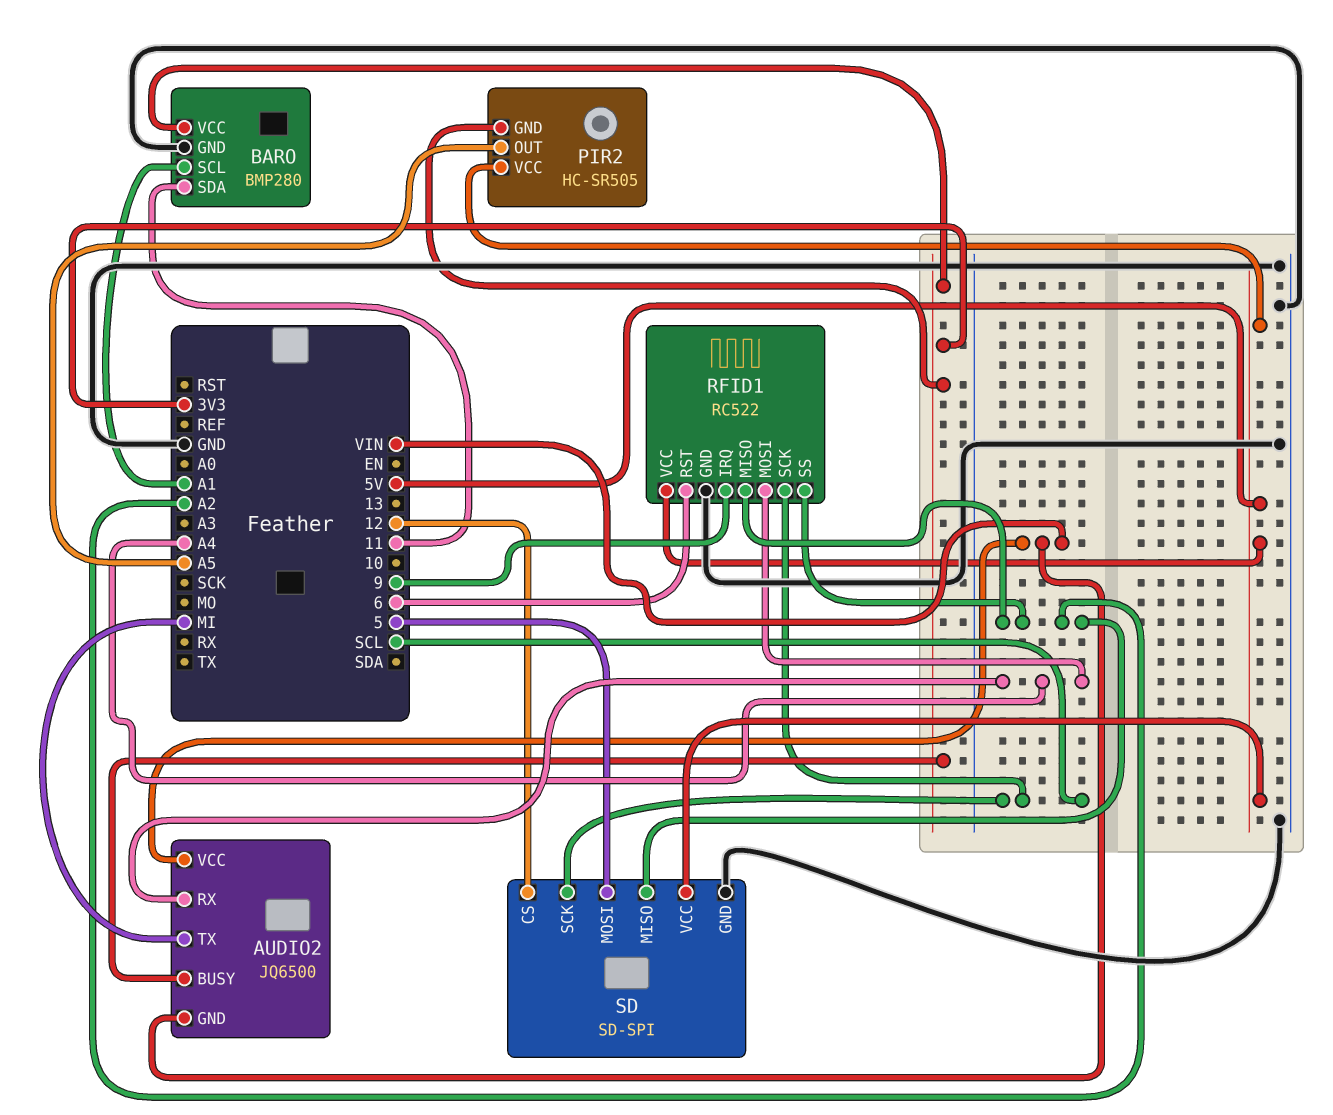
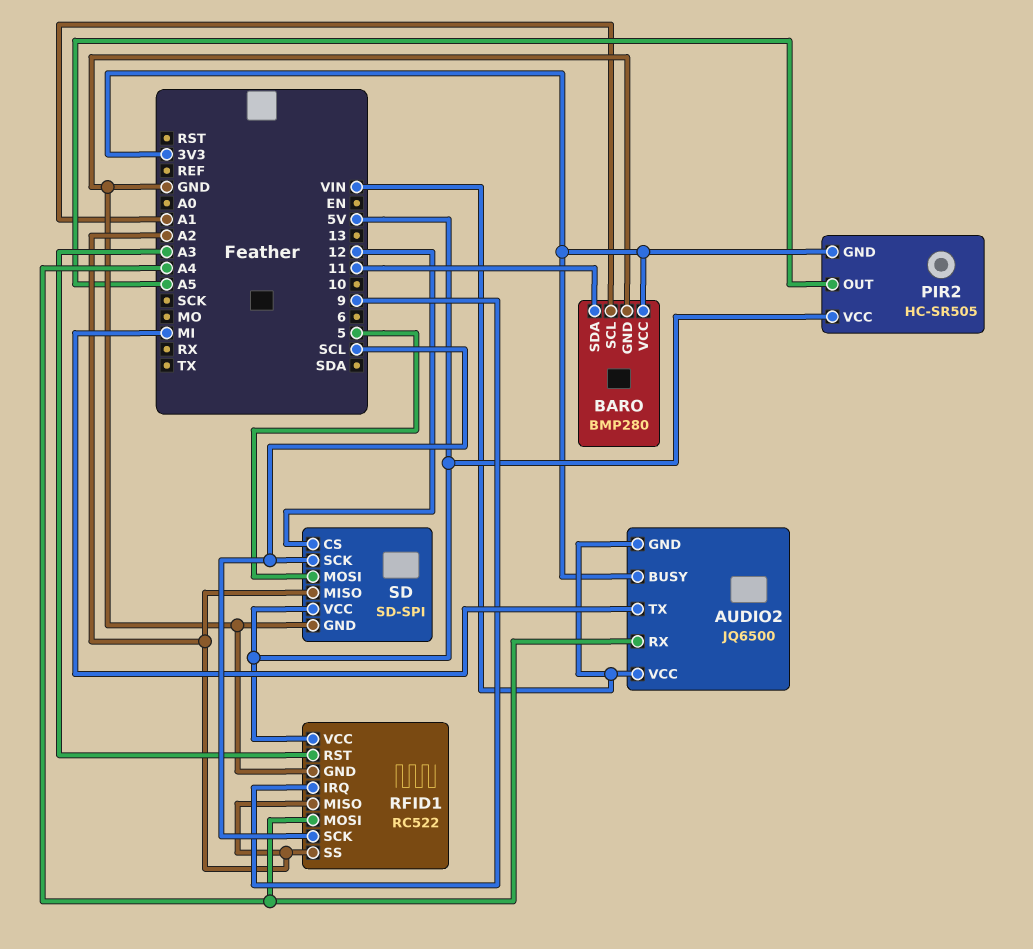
RFID1 pin RST: 6 -> A3

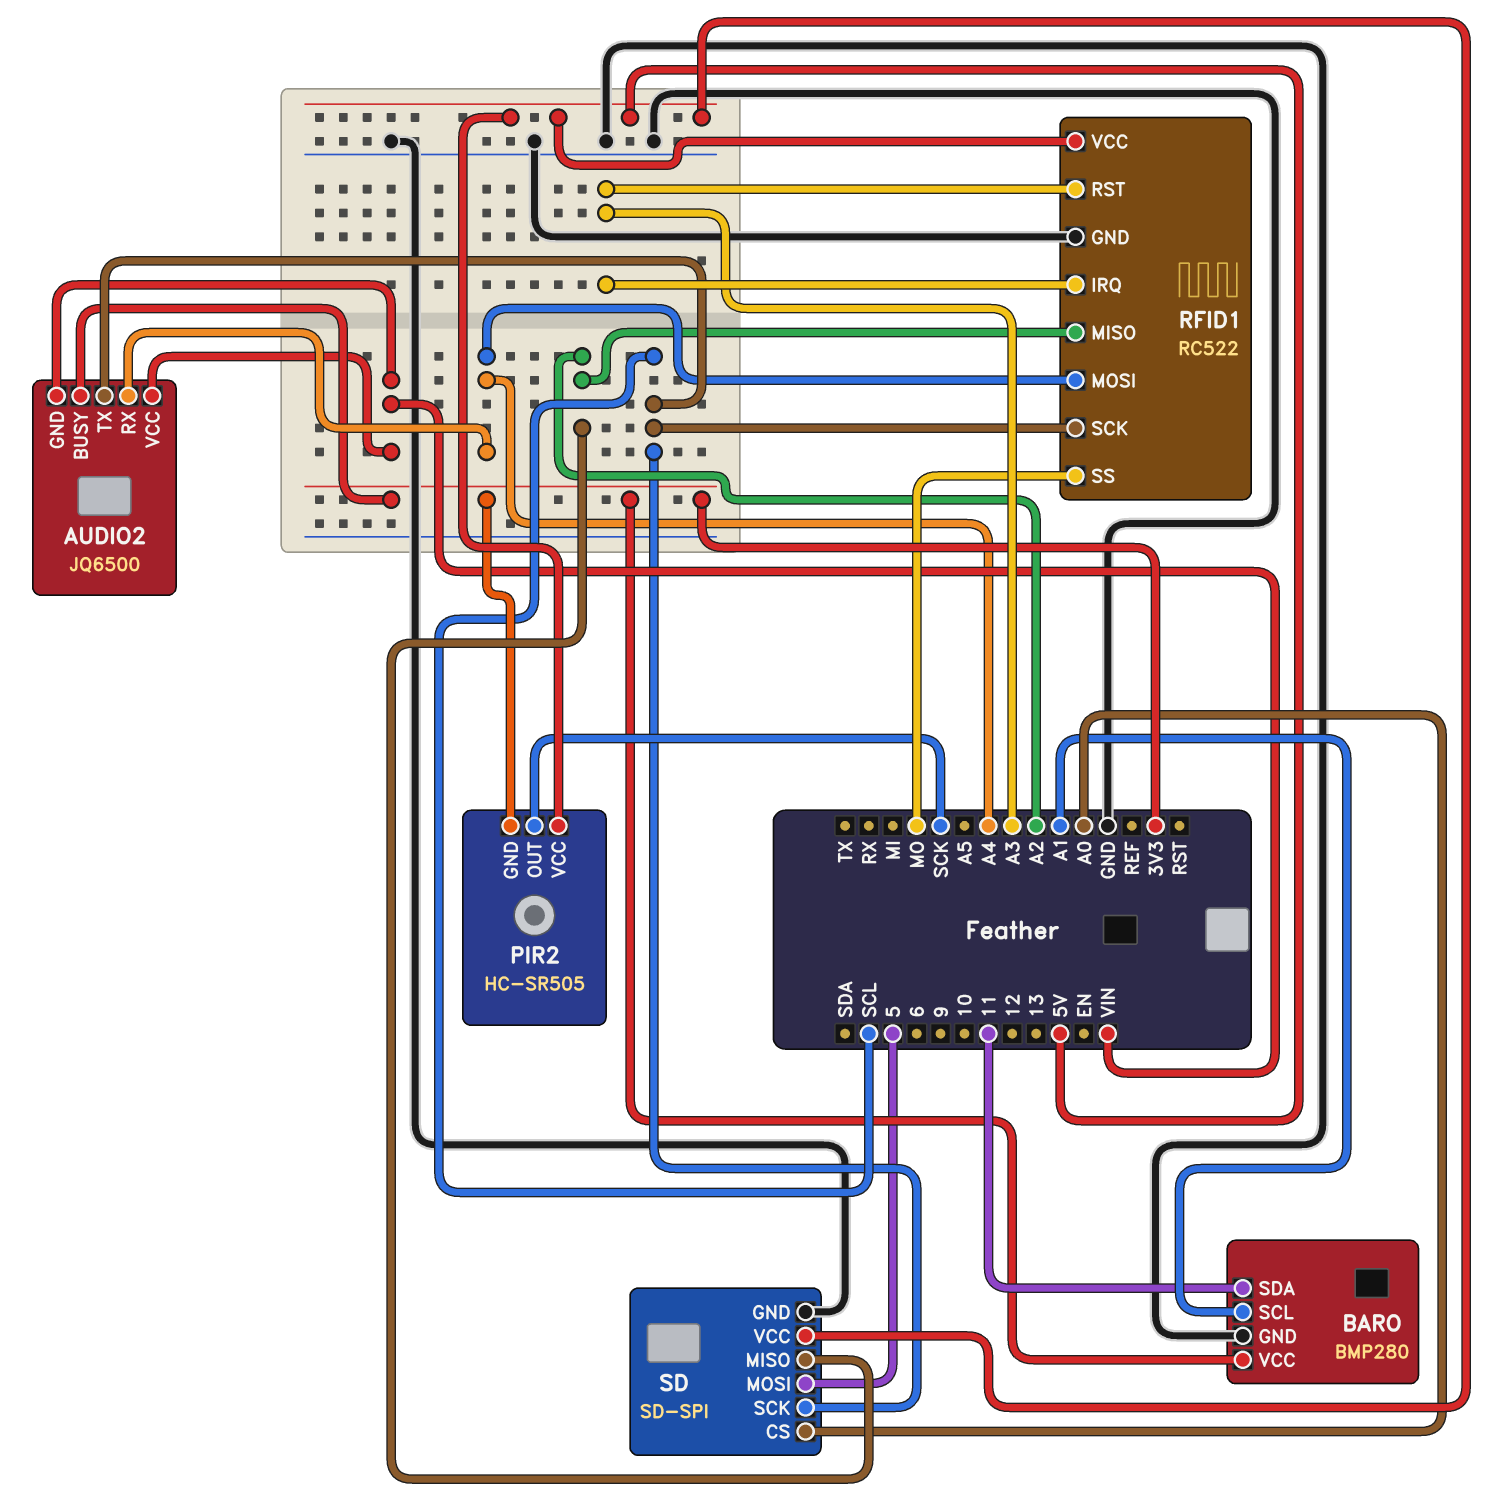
AUDIO2 pin TX: MI -> SCL
PIR2 pin OUT: A5 -> SCK
RFID1 pin IRQ: 9 -> A3
RFID1 pin SS: A2 -> MO
SD pin CS: 12 -> A0

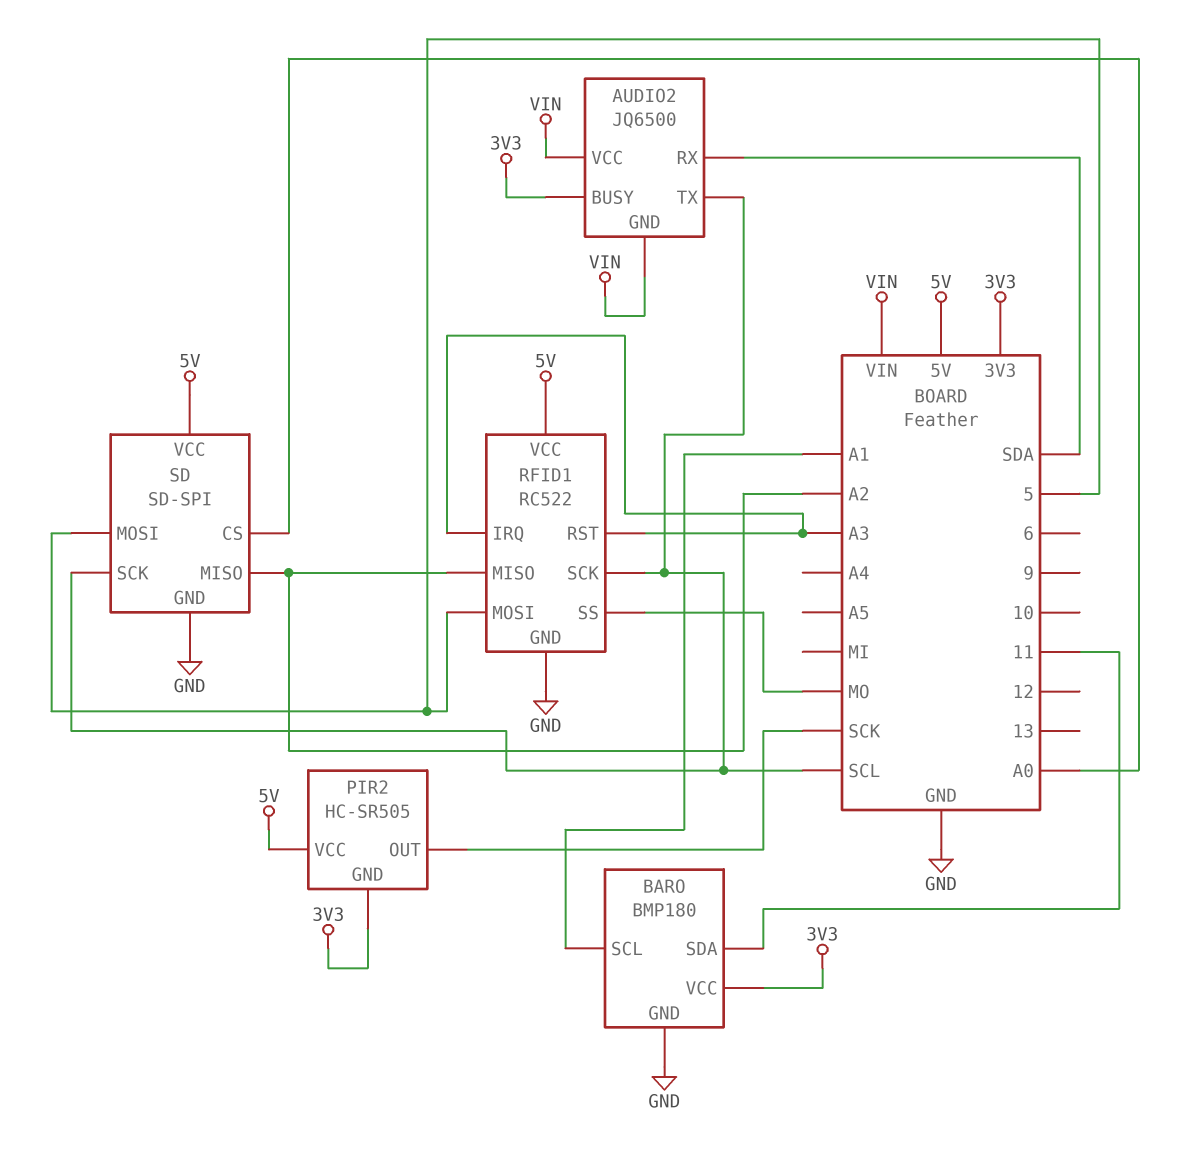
AUDIO2 pin RX: A4 -> SDA
BARO: BMP280 -> BMP180
RFID1 pin MOSI: A4 -> 5

